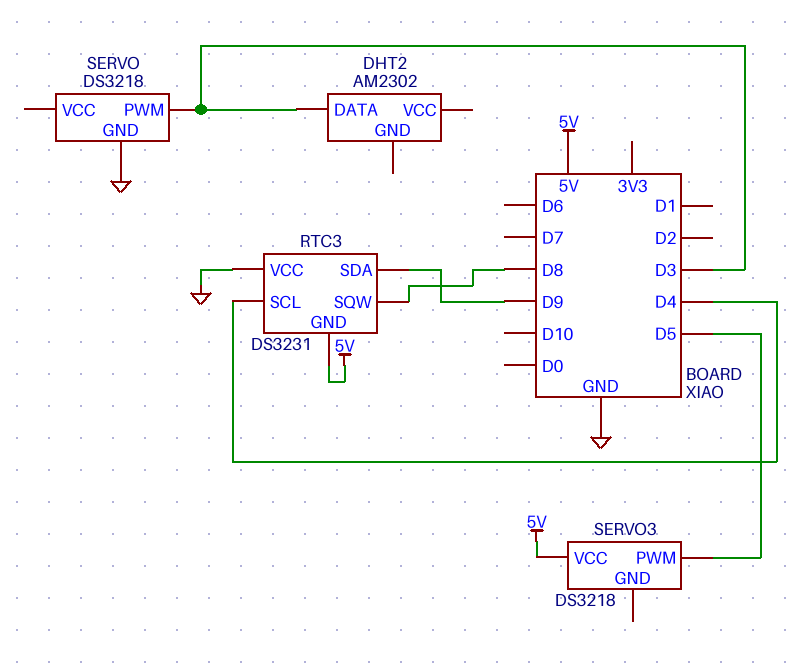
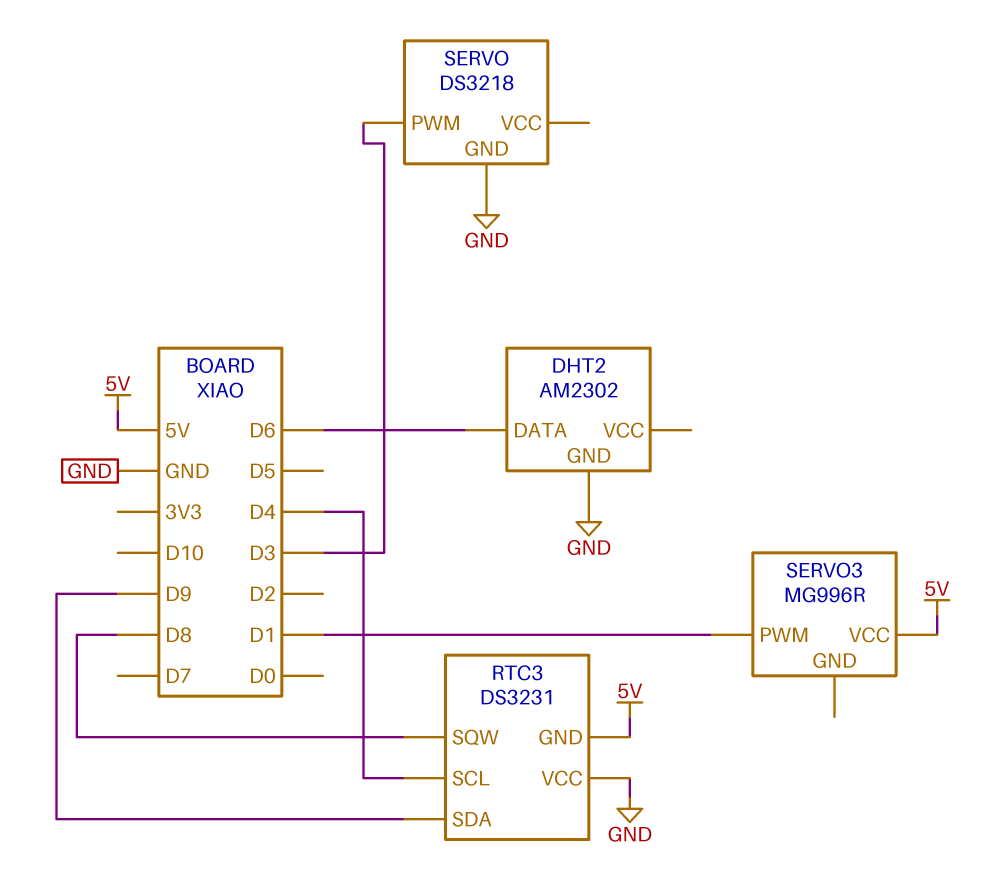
DHT2 pin DATA: D3 -> D6
DHT2 pin GND: none -> GND
SERVO3: DS3218 -> MG996R
SERVO3 pin PWM: D5 -> D1

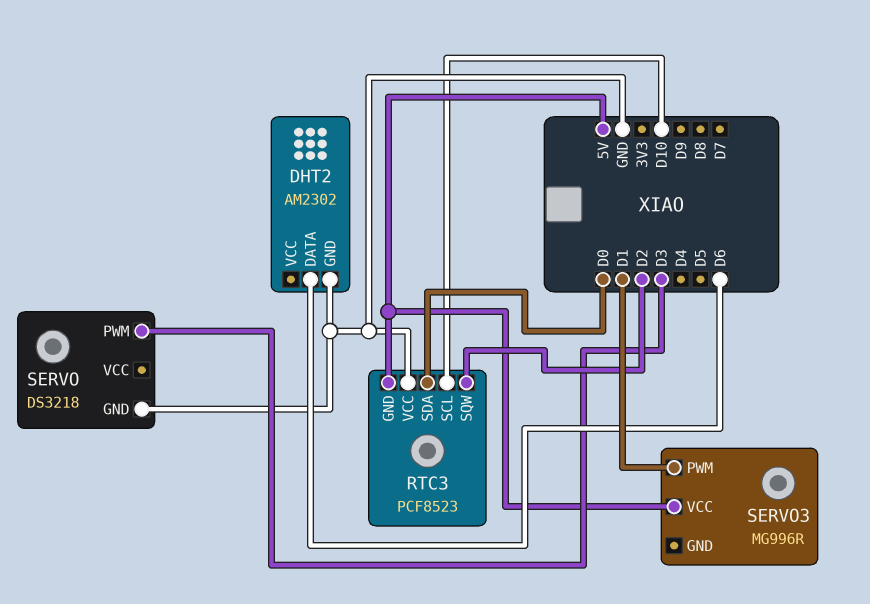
RTC3: DS3231 -> PCF8523
RTC3 pin SCL: D4 -> D10
RTC3 pin SDA: D9 -> D0
RTC3 pin SQW: D8 -> D2

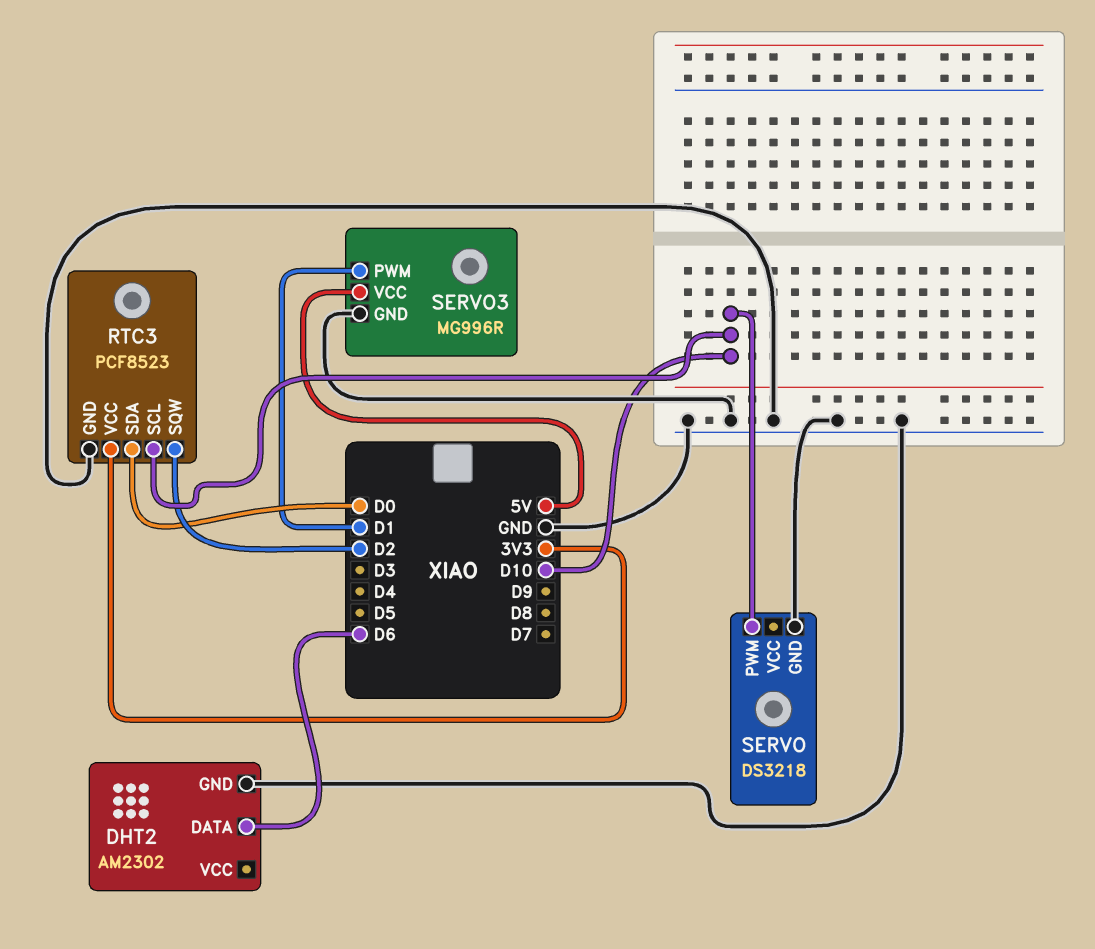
RTC3 pin GND: 5V -> GND
RTC3 pin VCC: GND -> 3V3
SERVO pin PWM: D3 -> D10
SERVO3 pin GND: none -> GND

